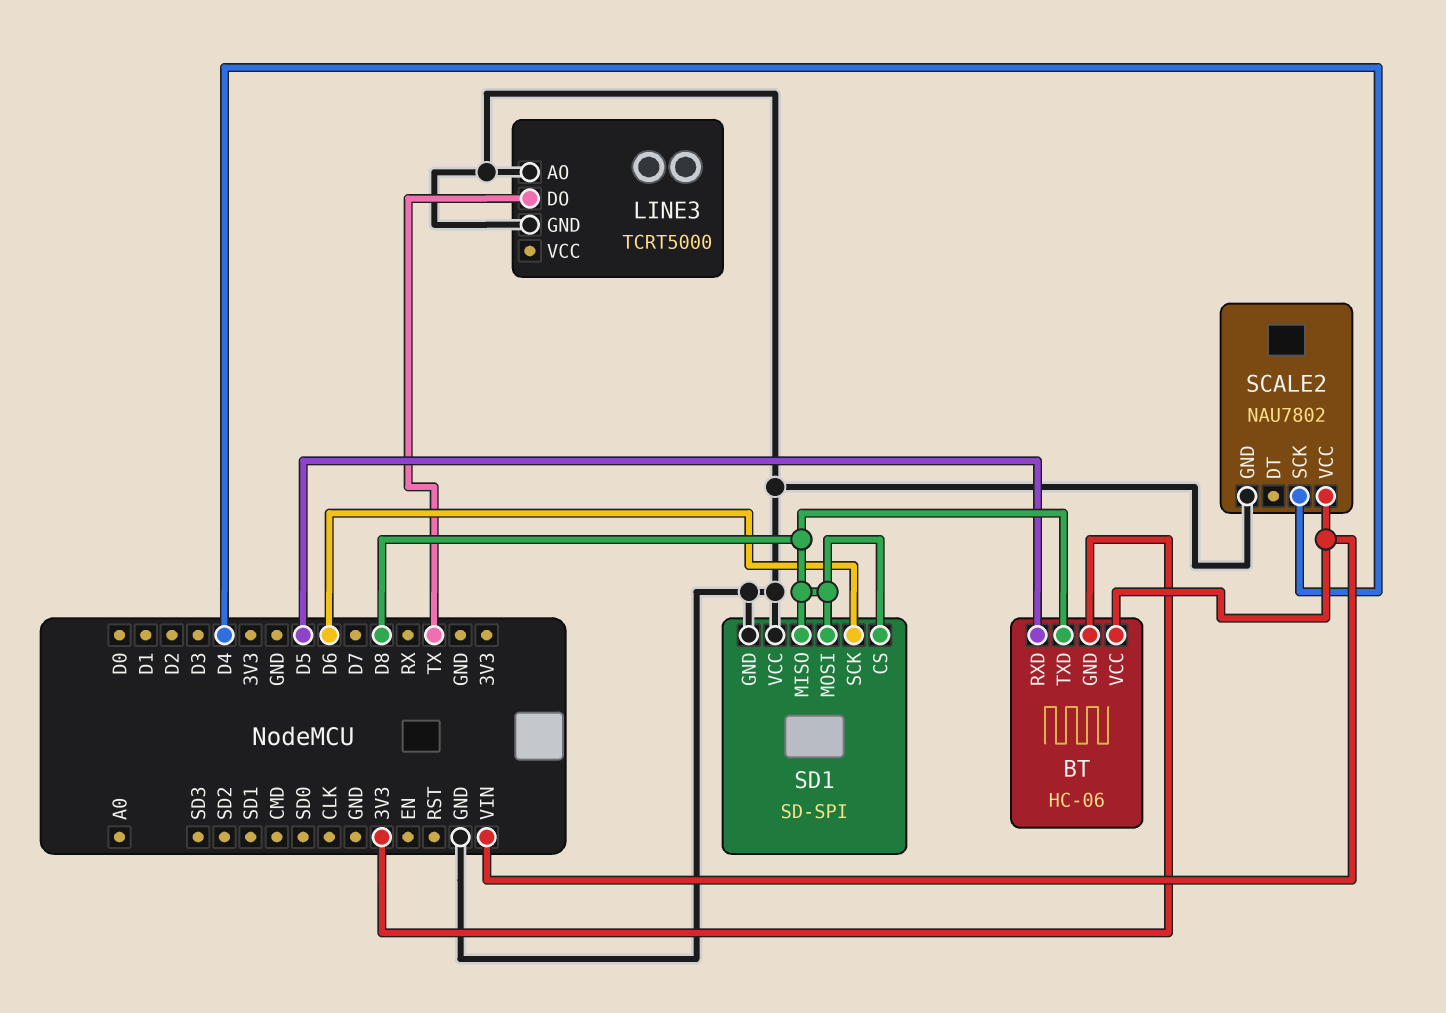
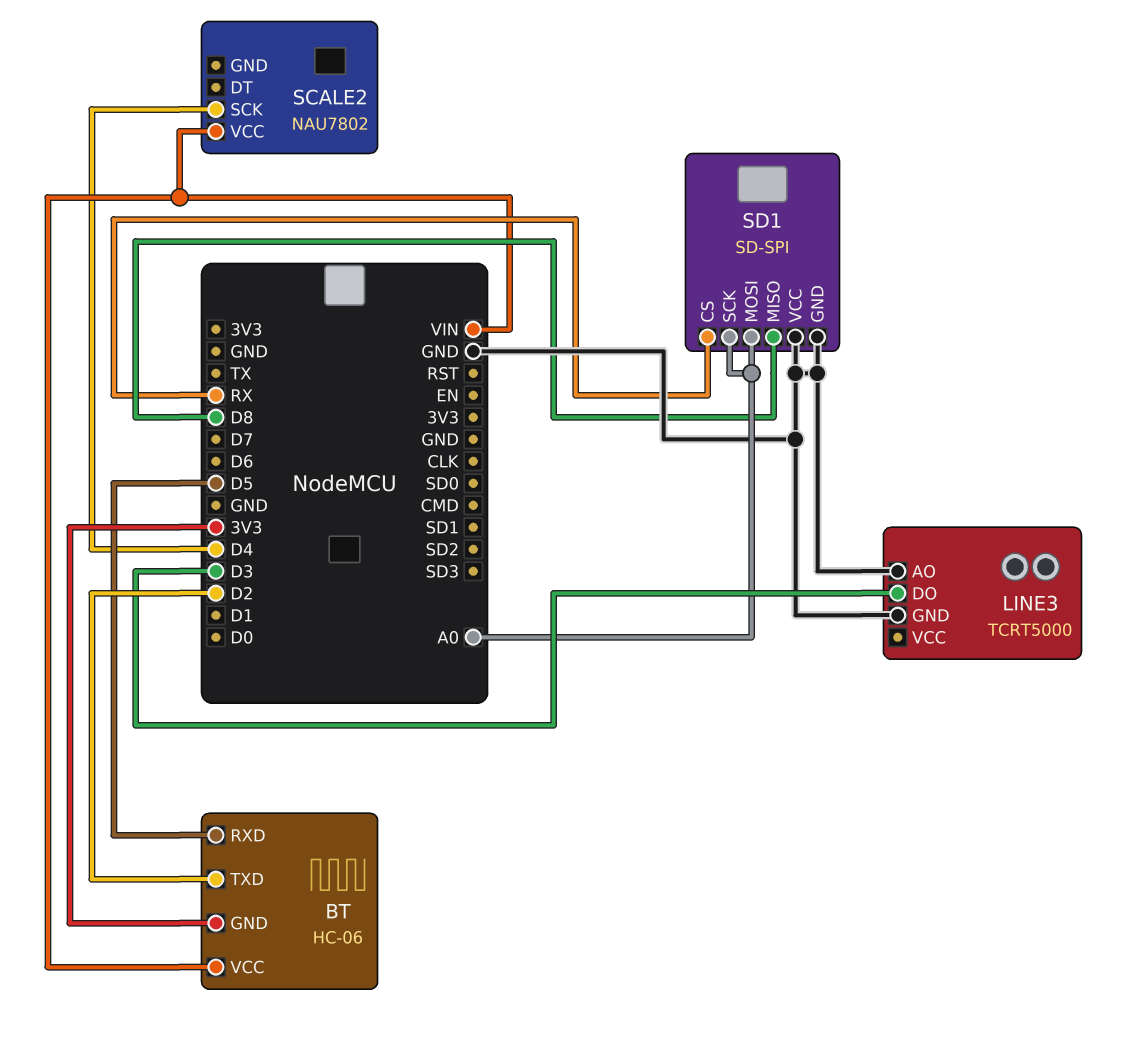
BT pin TXD: D8 -> D2
LINE3 pin DO: TX -> D3
SCALE2 pin GND: GND -> none
SD1 pin CS: D8 -> RX
SD1 pin MOSI: D8 -> A0
SD1 pin SCK: D6 -> A0

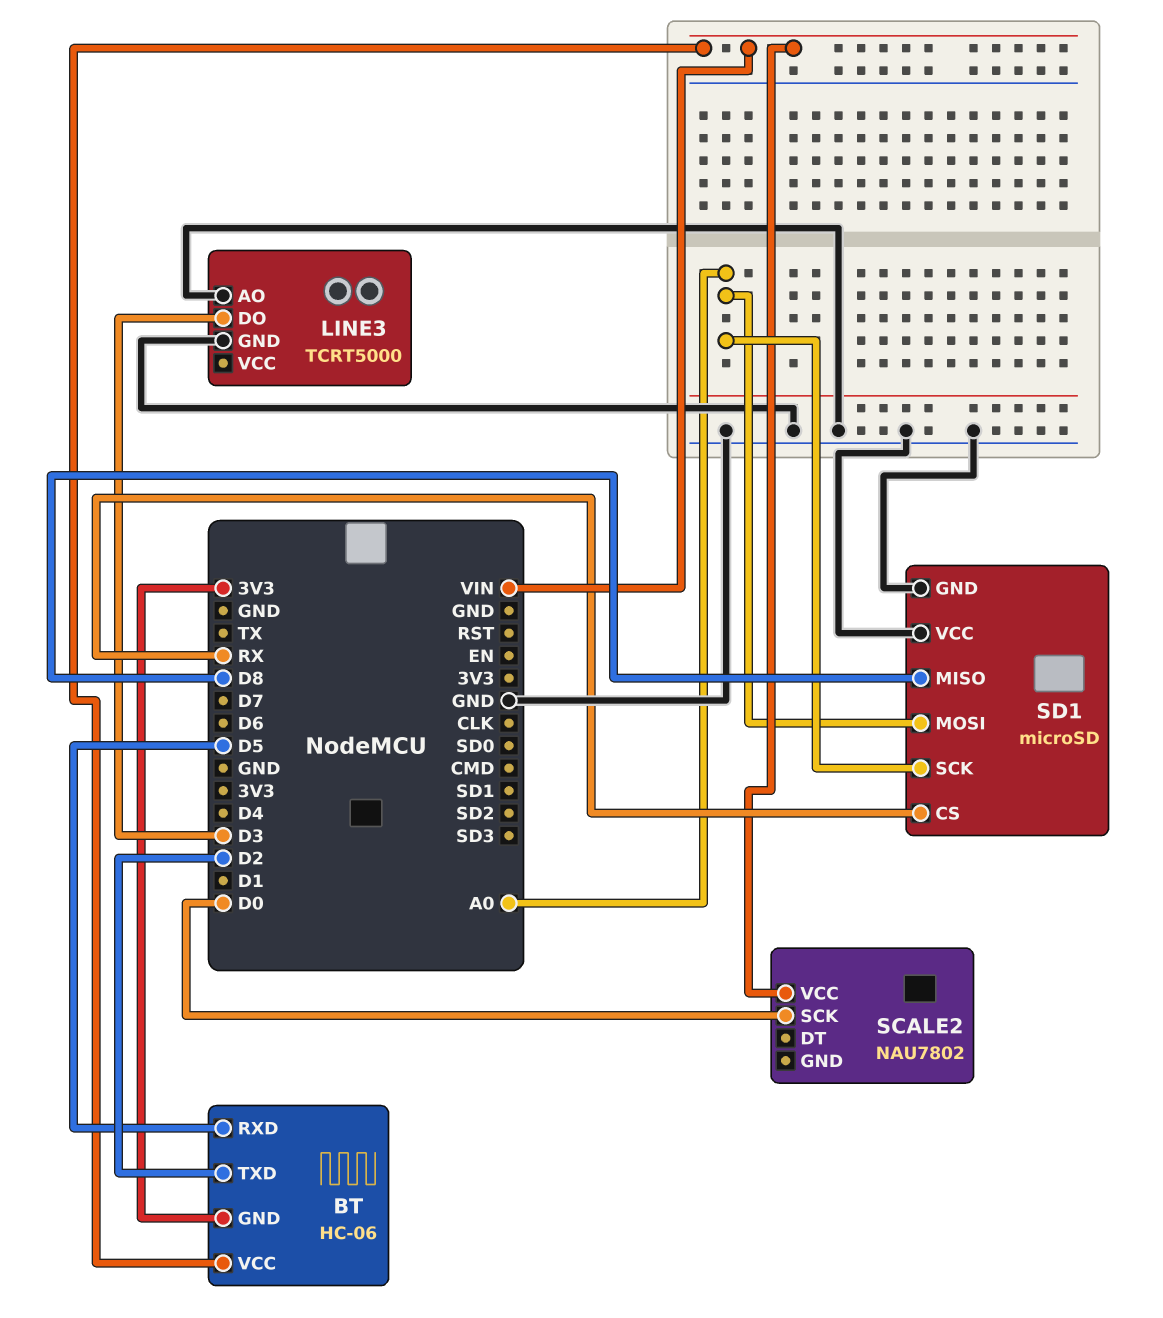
SCALE2 pin SCK: D4 -> D0
SD1: SD-SPI -> microSD

